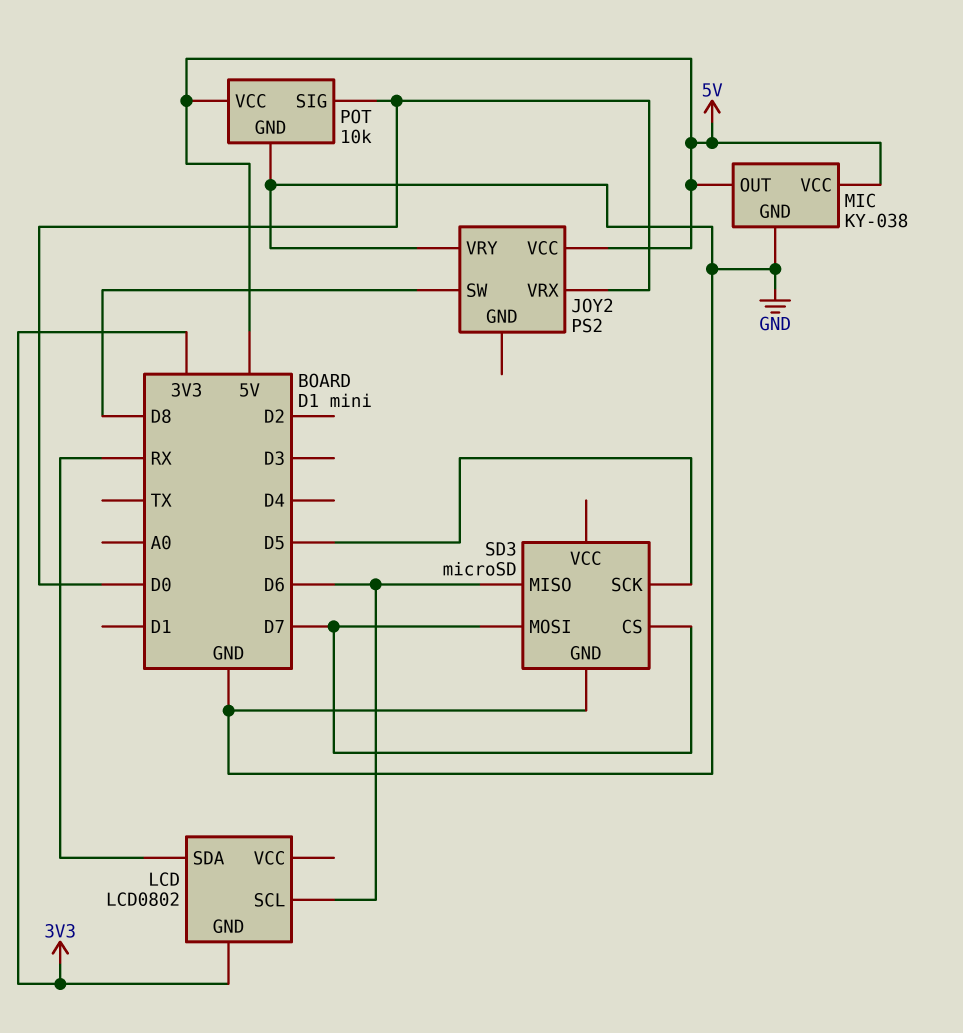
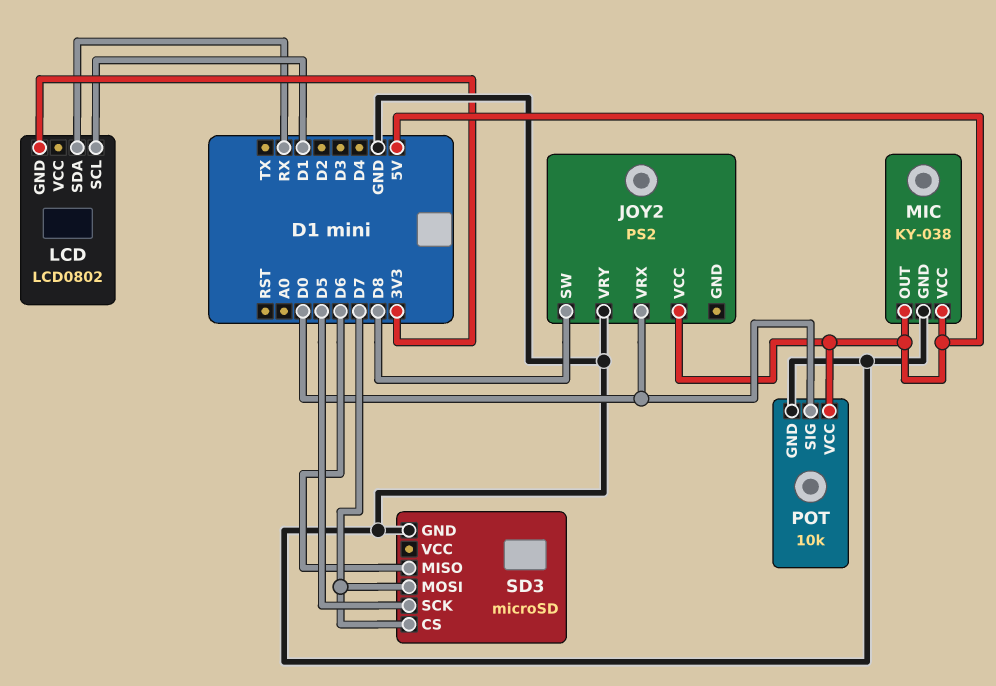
LCD pin SCL: D6 -> D1

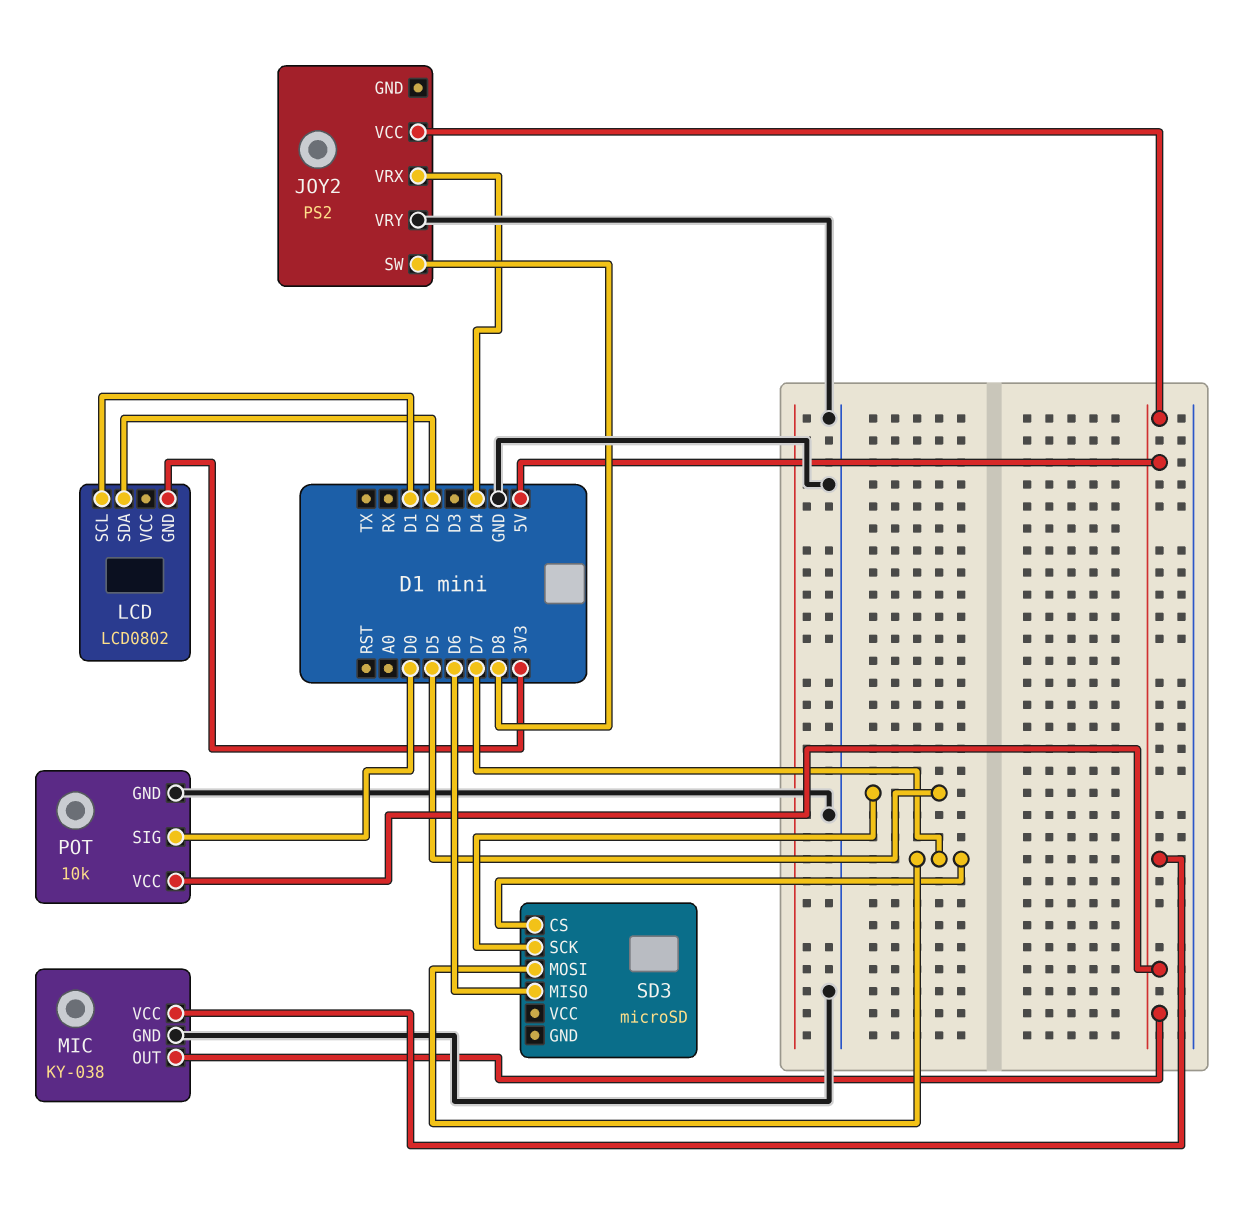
JOY2 pin VRX: D0 -> D4
LCD pin SDA: RX -> D2
SD3 pin GND: GND -> none

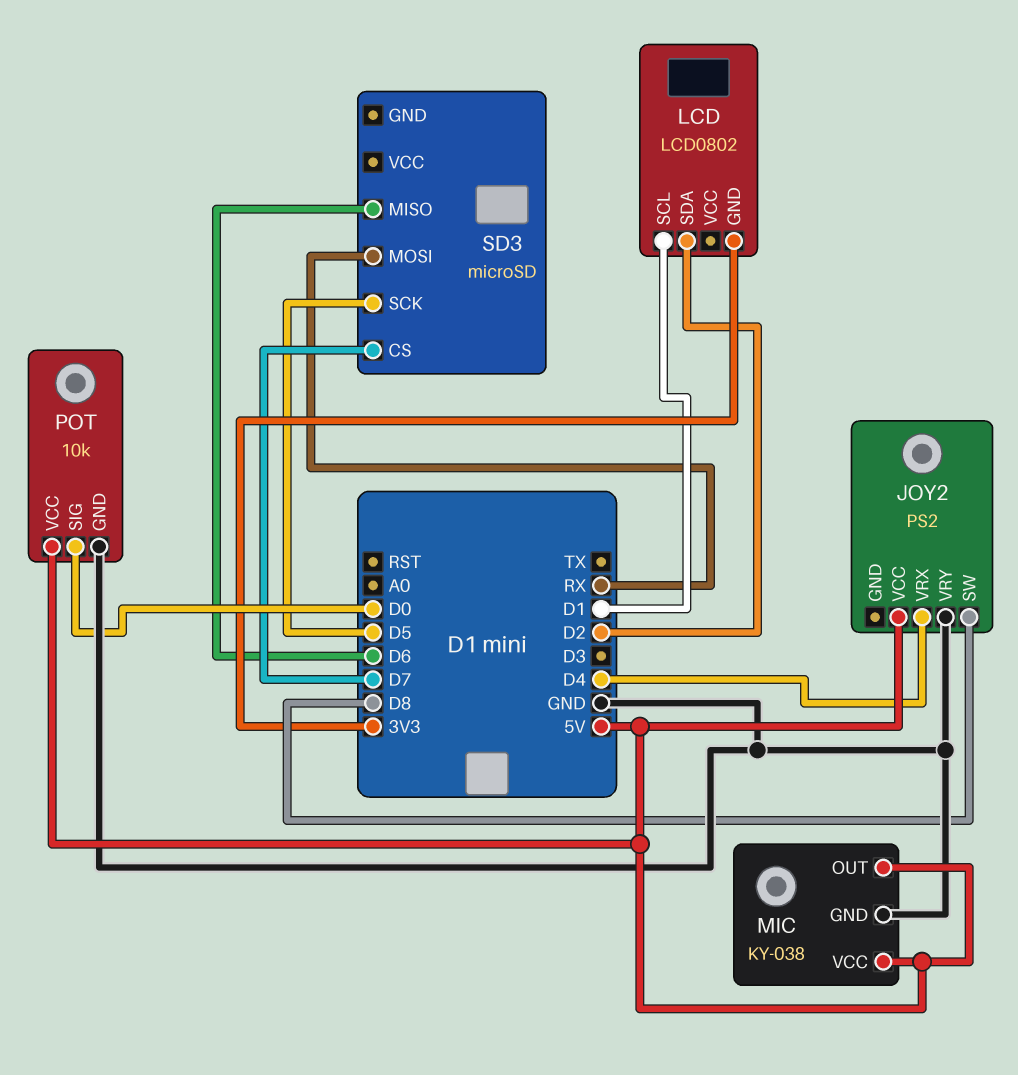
SD3 pin MOSI: D7 -> RX

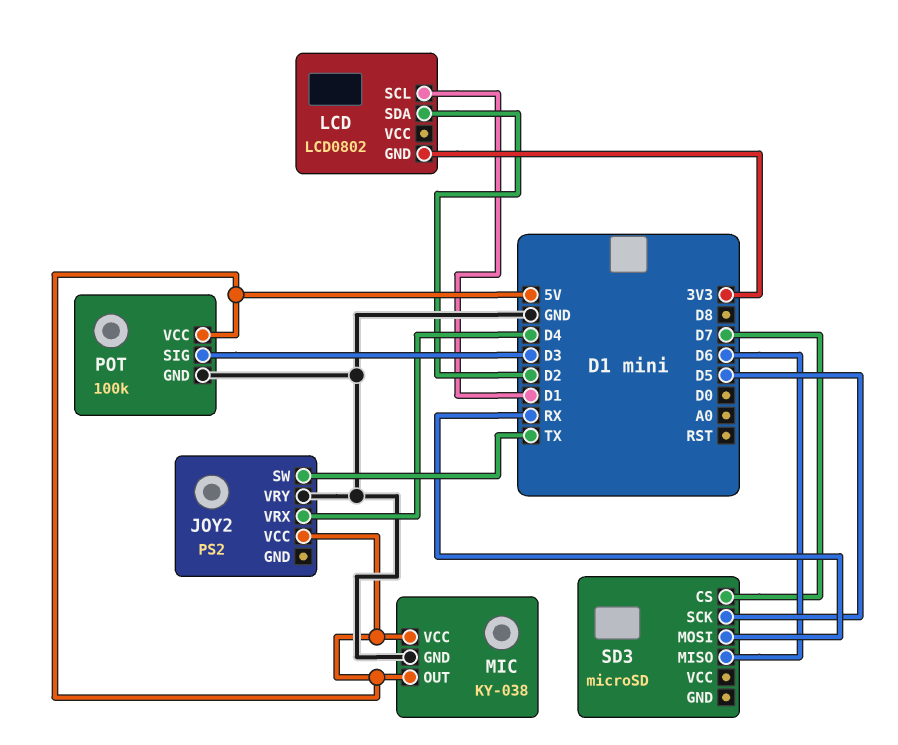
JOY2 pin SW: D8 -> TX
POT: 10k -> 100k
POT pin SIG: D0 -> D3

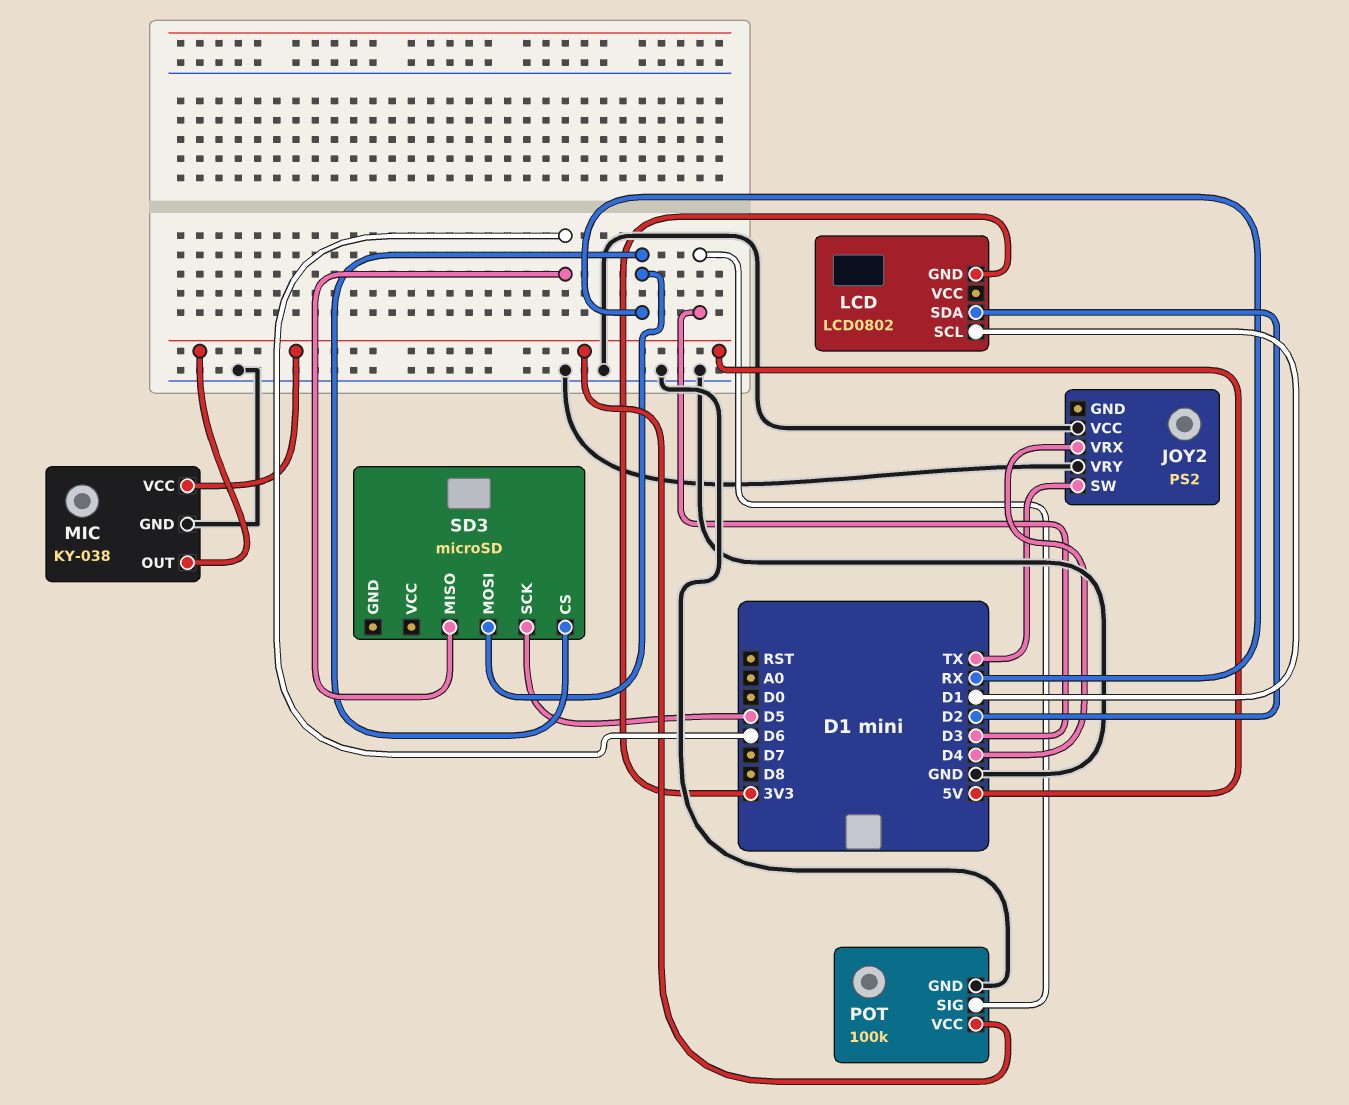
JOY2 pin VCC: 5V -> GND
SD3 pin CS: D7 -> RX

